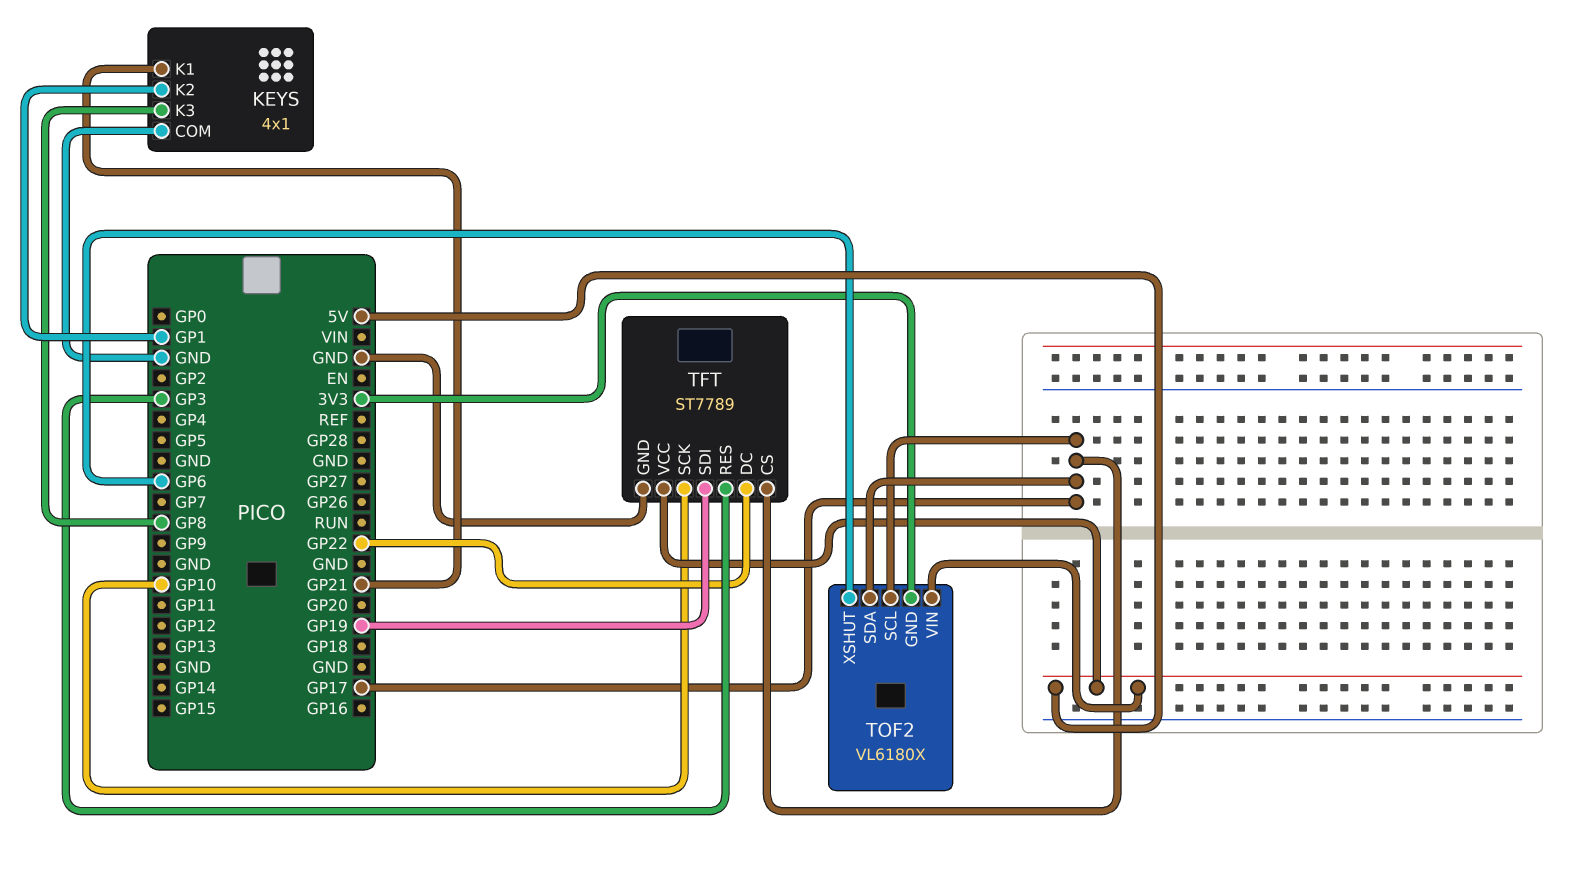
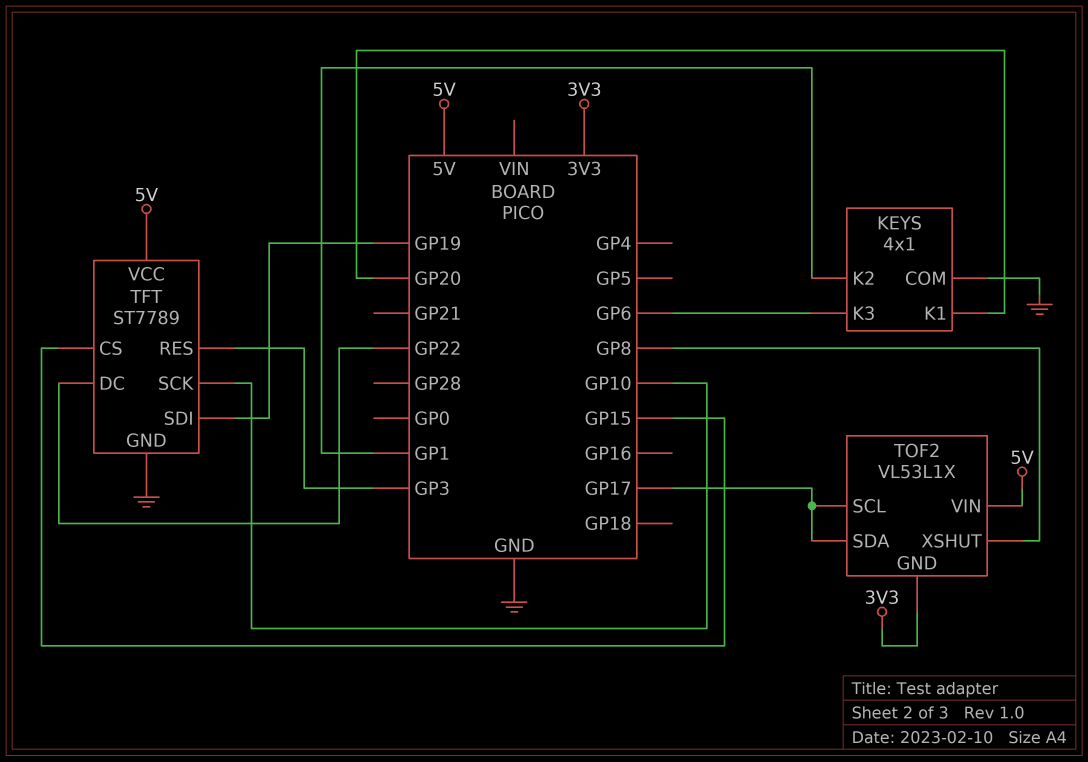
KEYS pin K1: GP21 -> GP20
KEYS pin K3: GP8 -> GP6
TFT pin CS: GP17 -> GP15
TOF2: VL6180X -> VL53L1X
TOF2 pin XSHUT: GP6 -> GP8

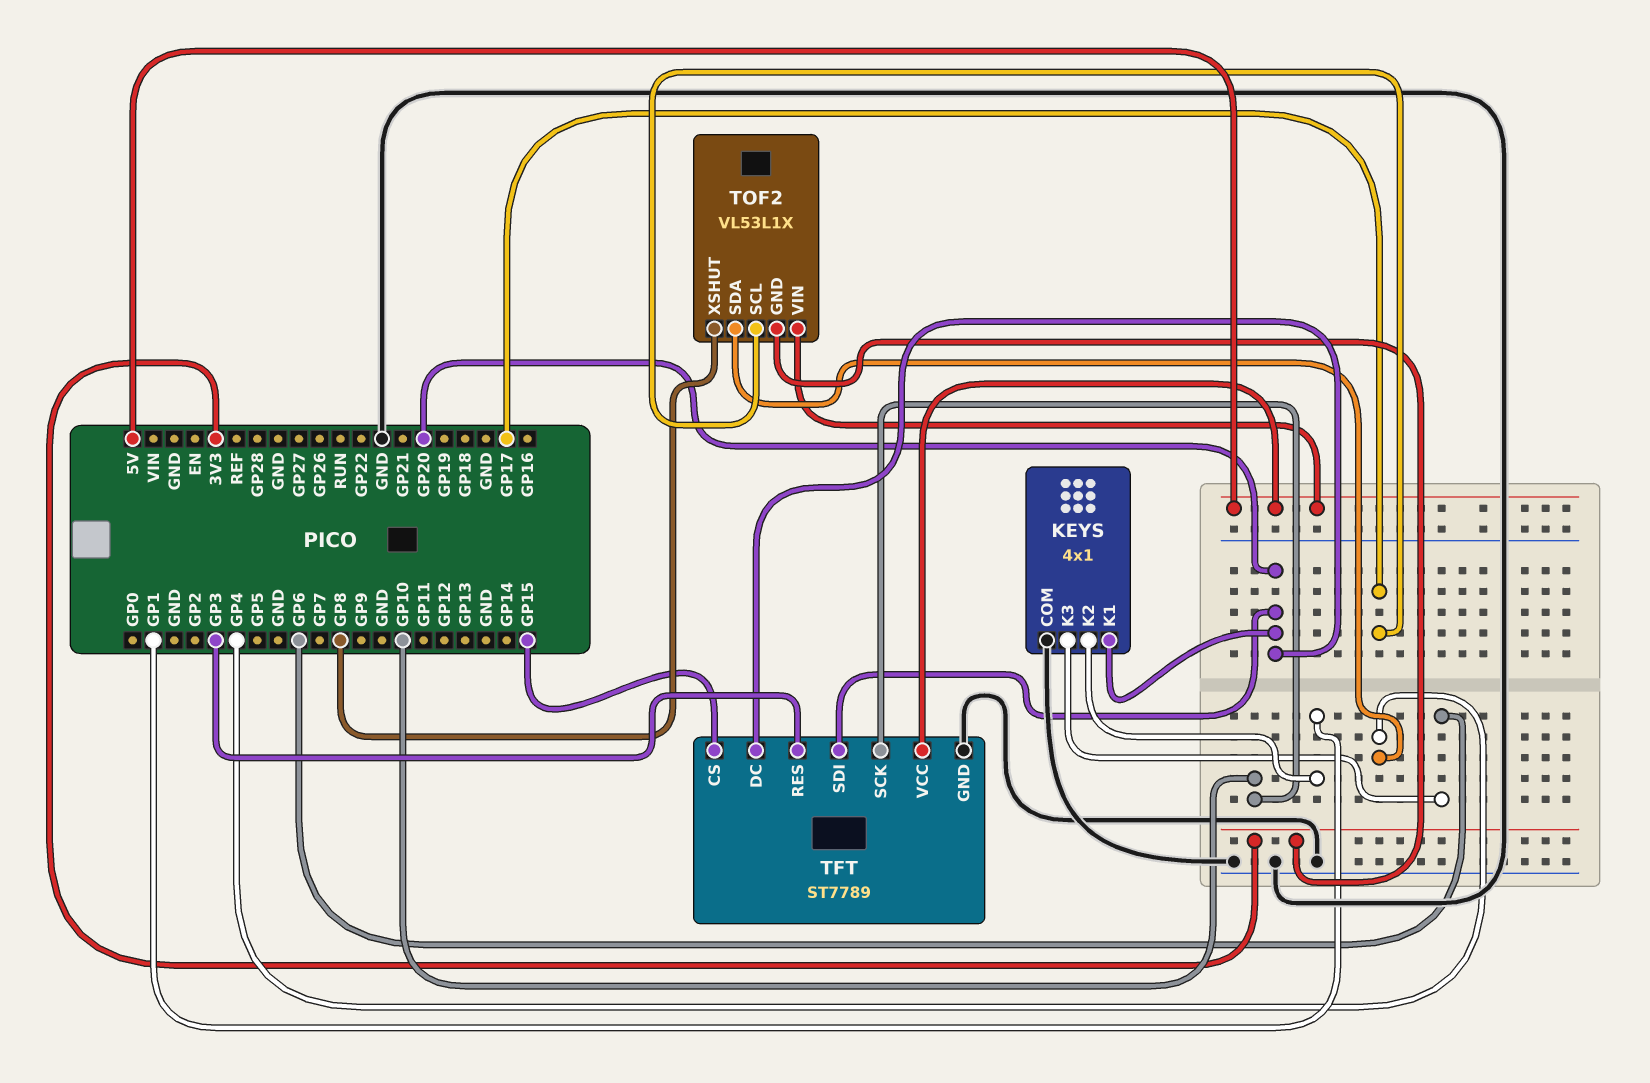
TFT pin DC: GP22 -> GP20
TFT pin SDI: GP19 -> GP20
TOF2 pin SDA: GP17 -> GP4

